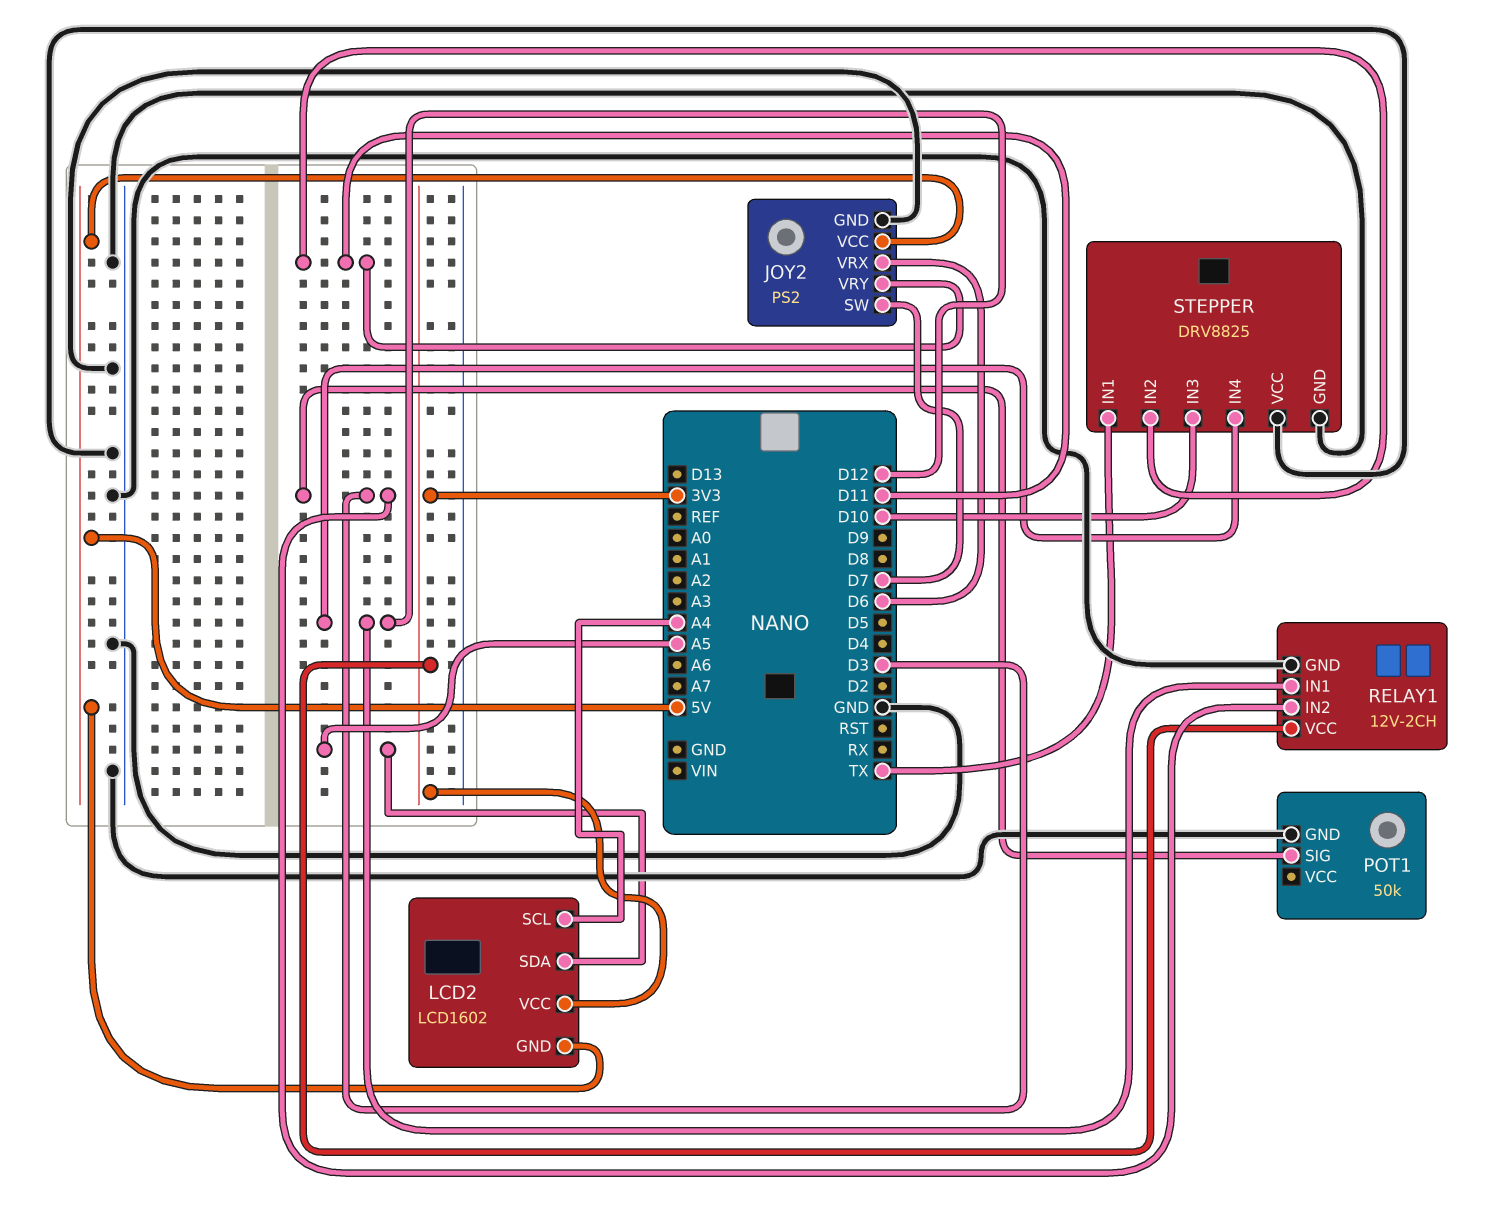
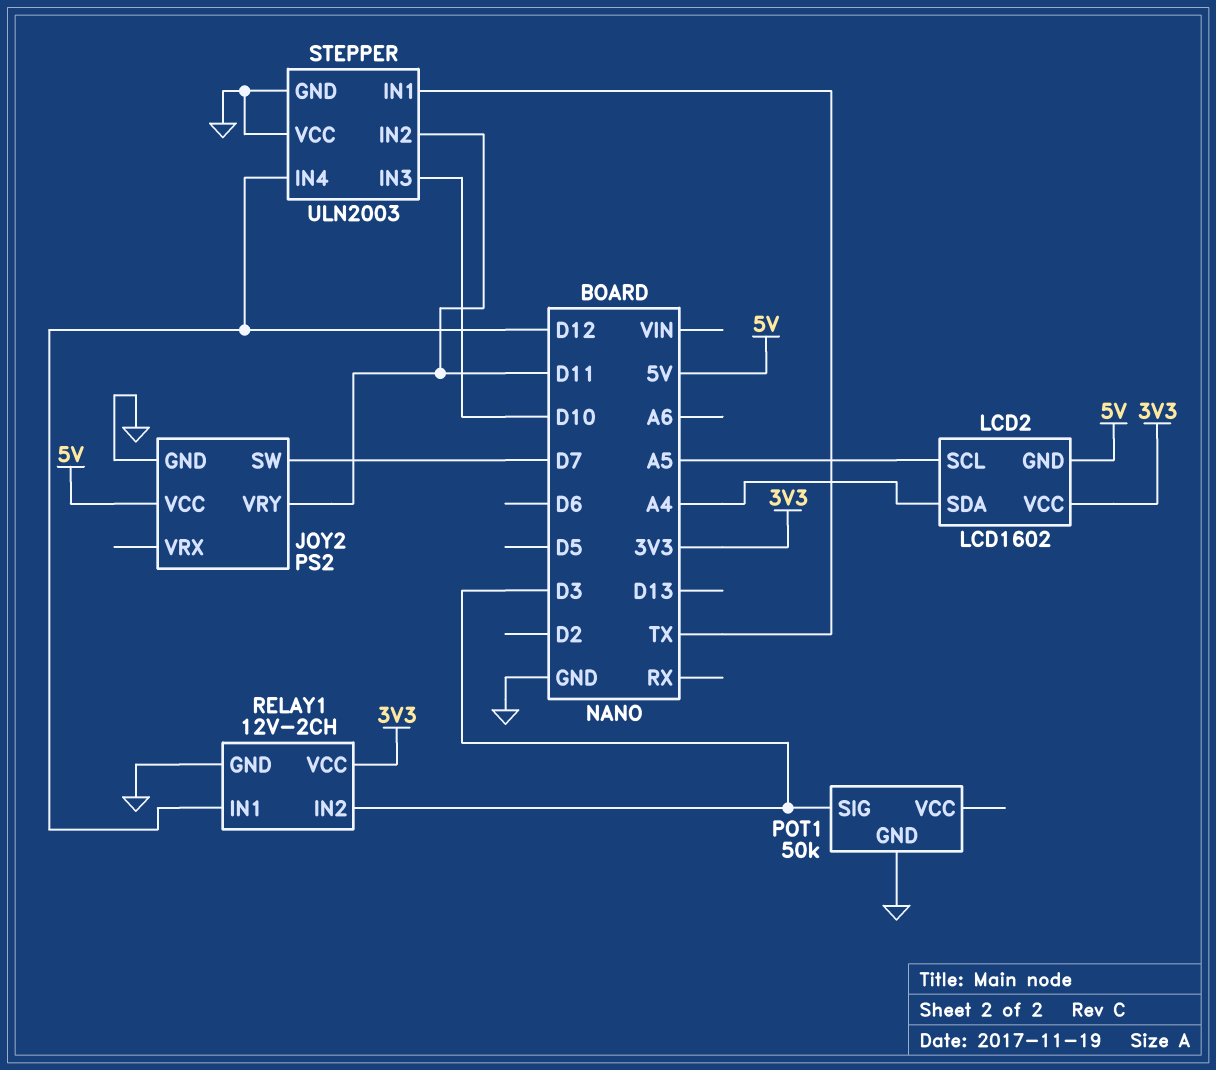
JOY2 pin VRX: D6 -> none
LCD2 pin SCL: A4 -> A5
LCD2 pin SDA: A5 -> A4
STEPPER: DRV8825 -> ULN2003

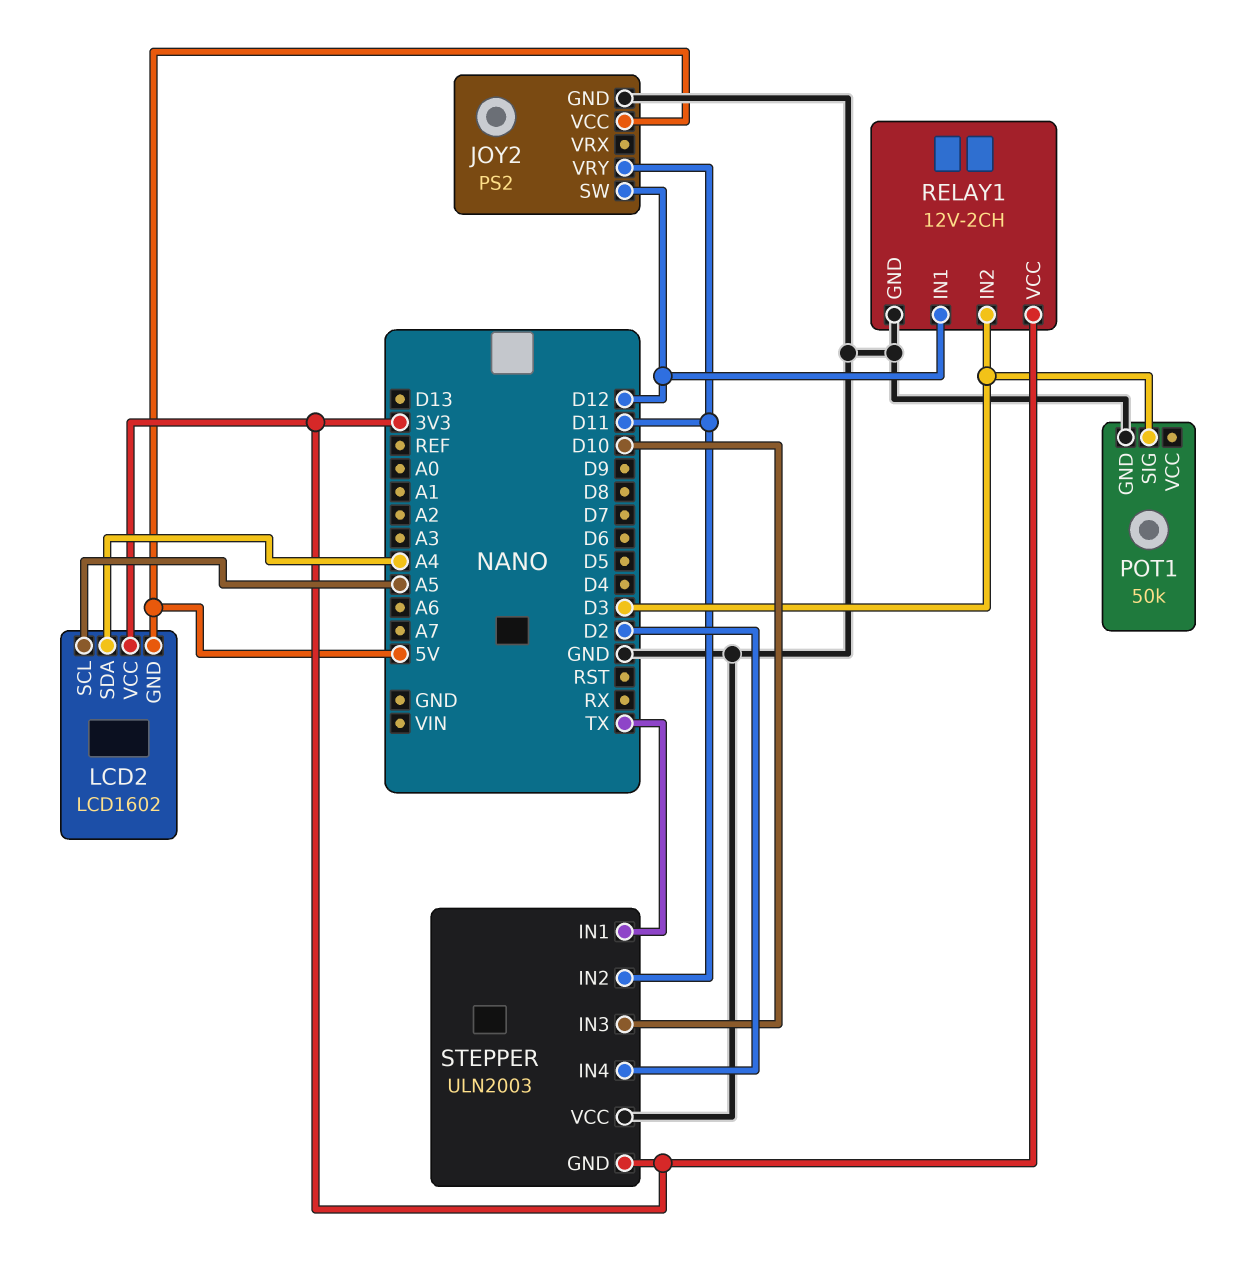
JOY2 pin SW: D7 -> D12
STEPPER pin GND: GND -> 3V3
STEPPER pin IN4: D12 -> D2

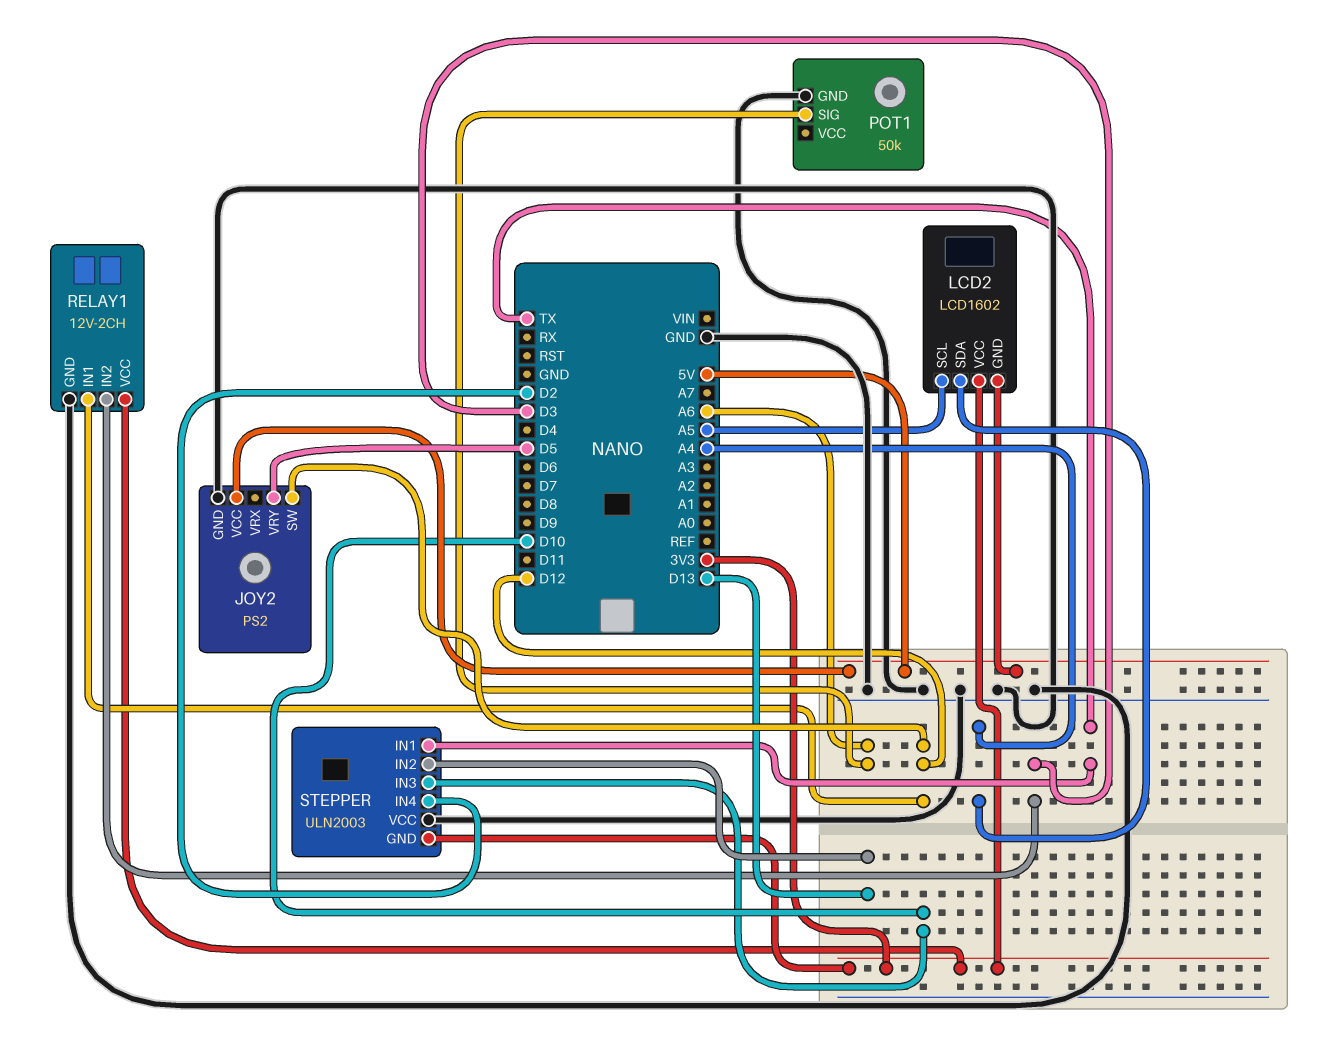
JOY2 pin VRY: D11 -> D5
POT1 pin SIG: D3 -> A6
STEPPER pin IN2: D11 -> D13

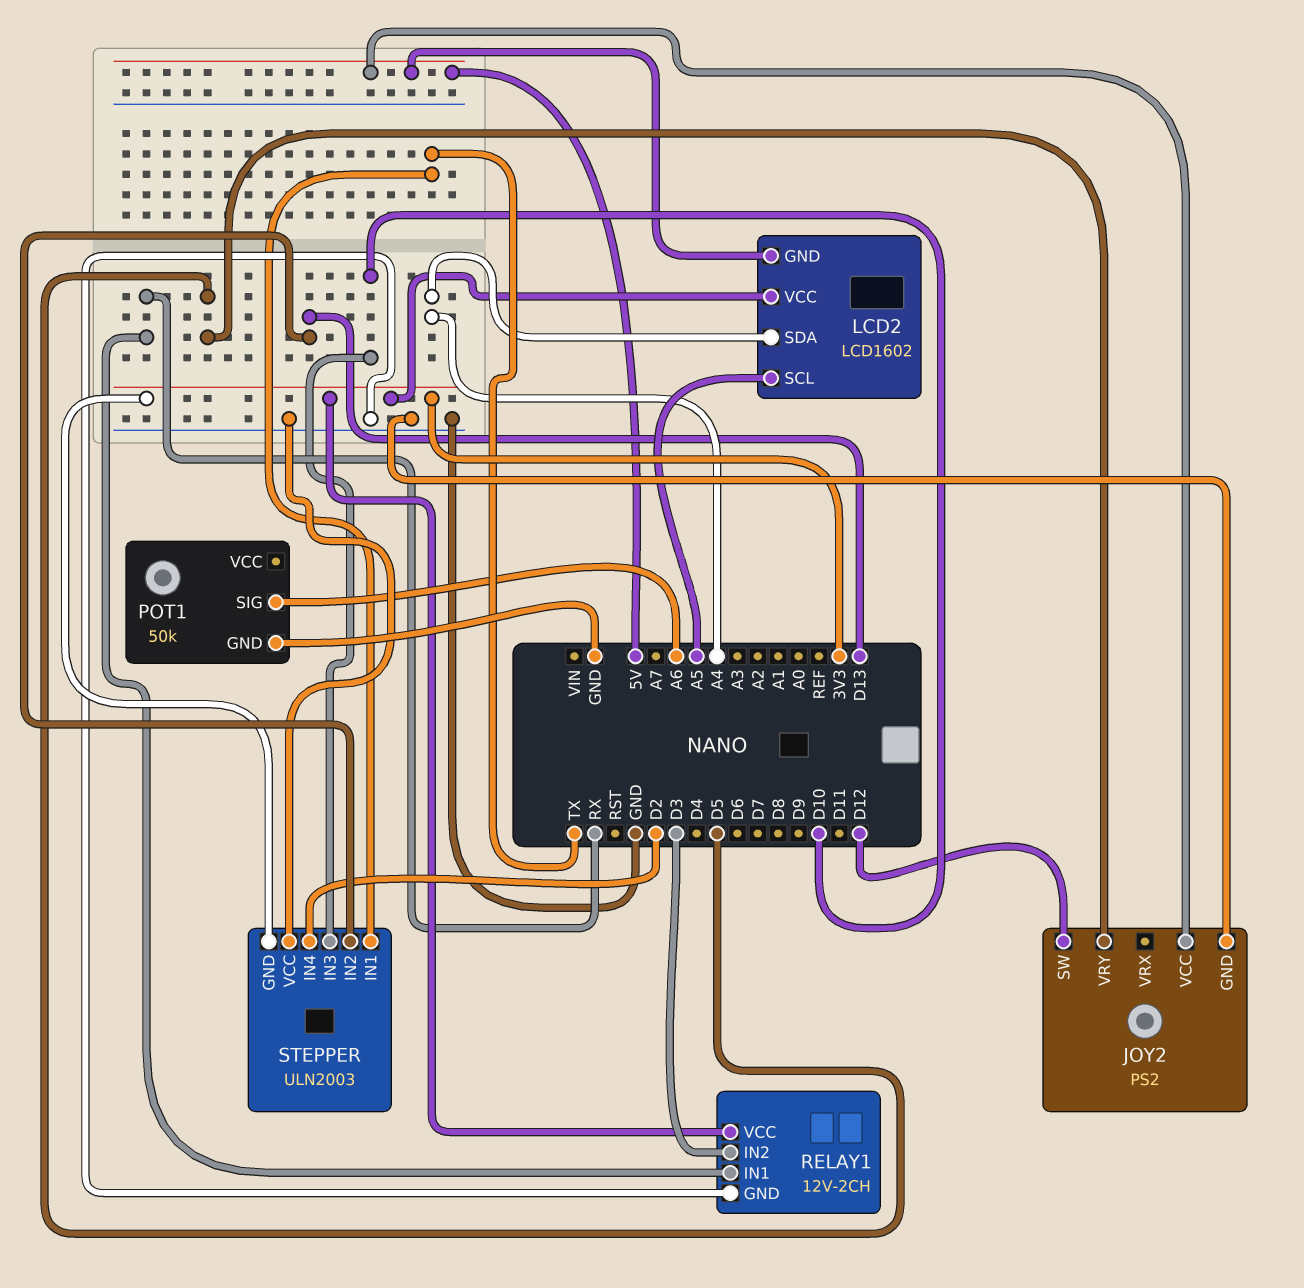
RELAY1 pin IN1: D12 -> RX

